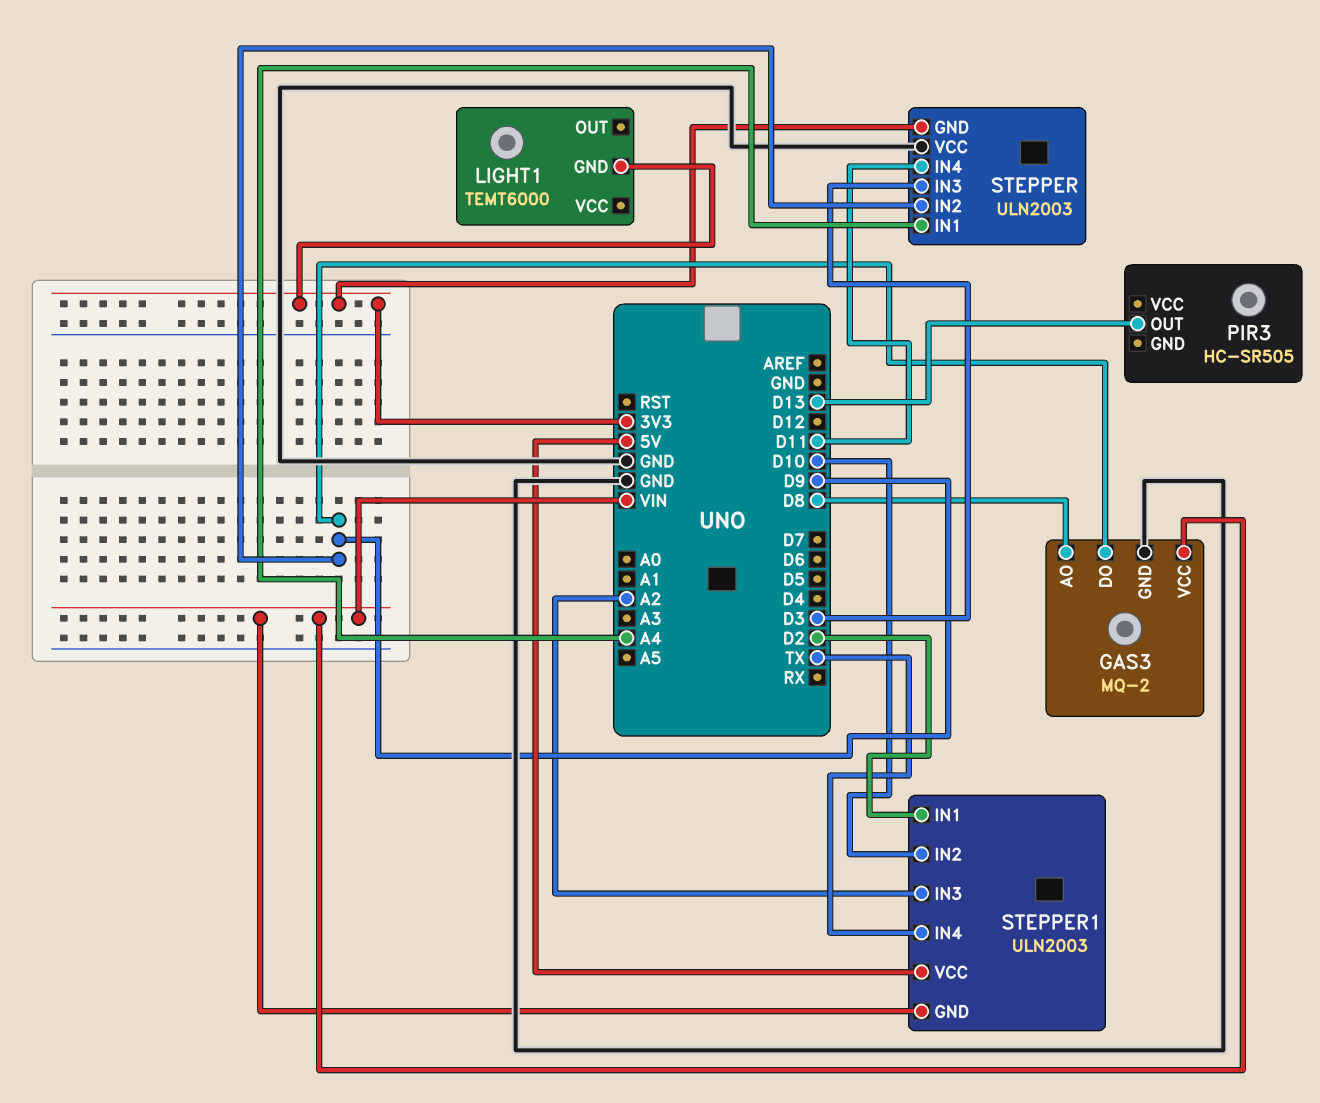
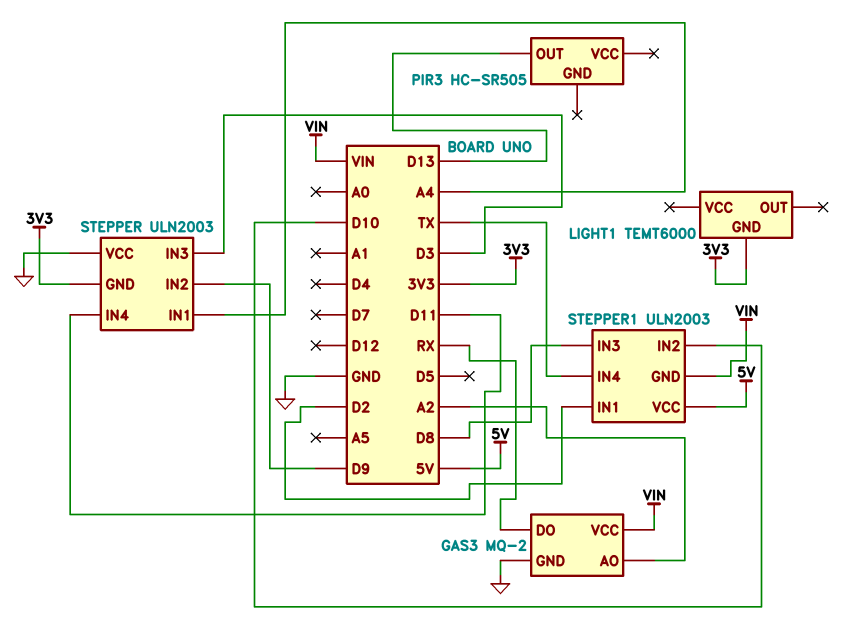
GAS3 pin AO: D8 -> A2
GAS3 pin DO: D9 -> RX
STEPPER1 pin IN3: A2 -> D8

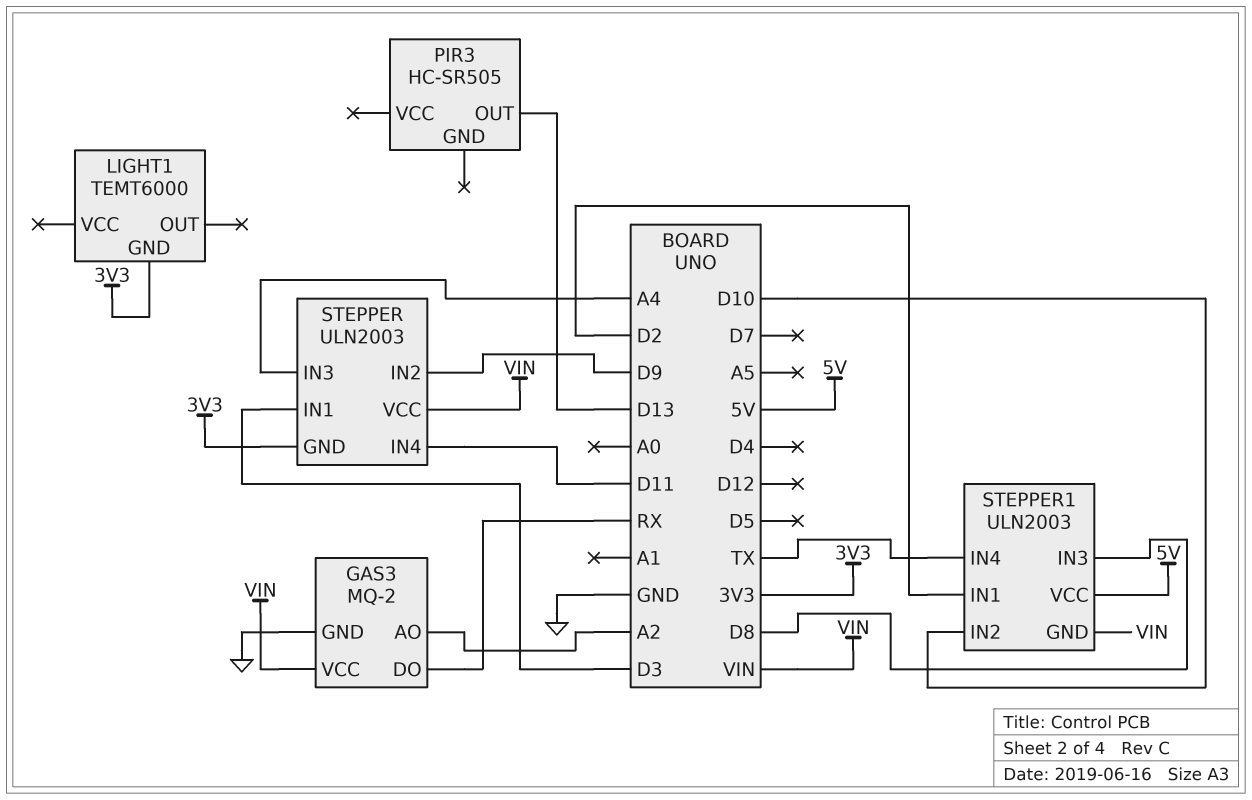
STEPPER pin IN1: A4 -> D3
STEPPER pin IN3: D3 -> A4
STEPPER pin VCC: GND -> VIN

